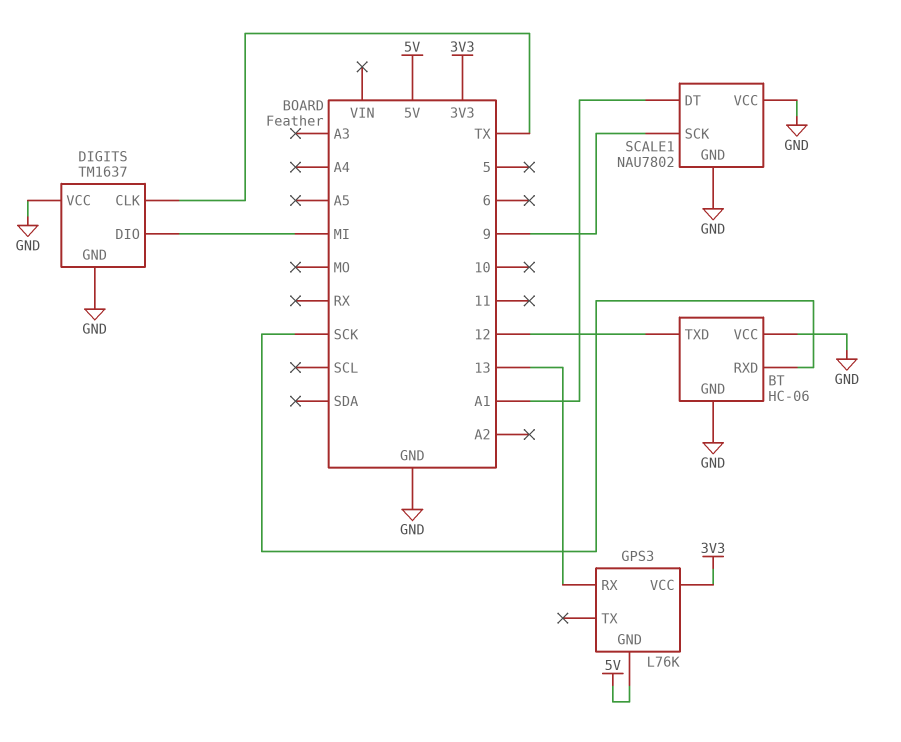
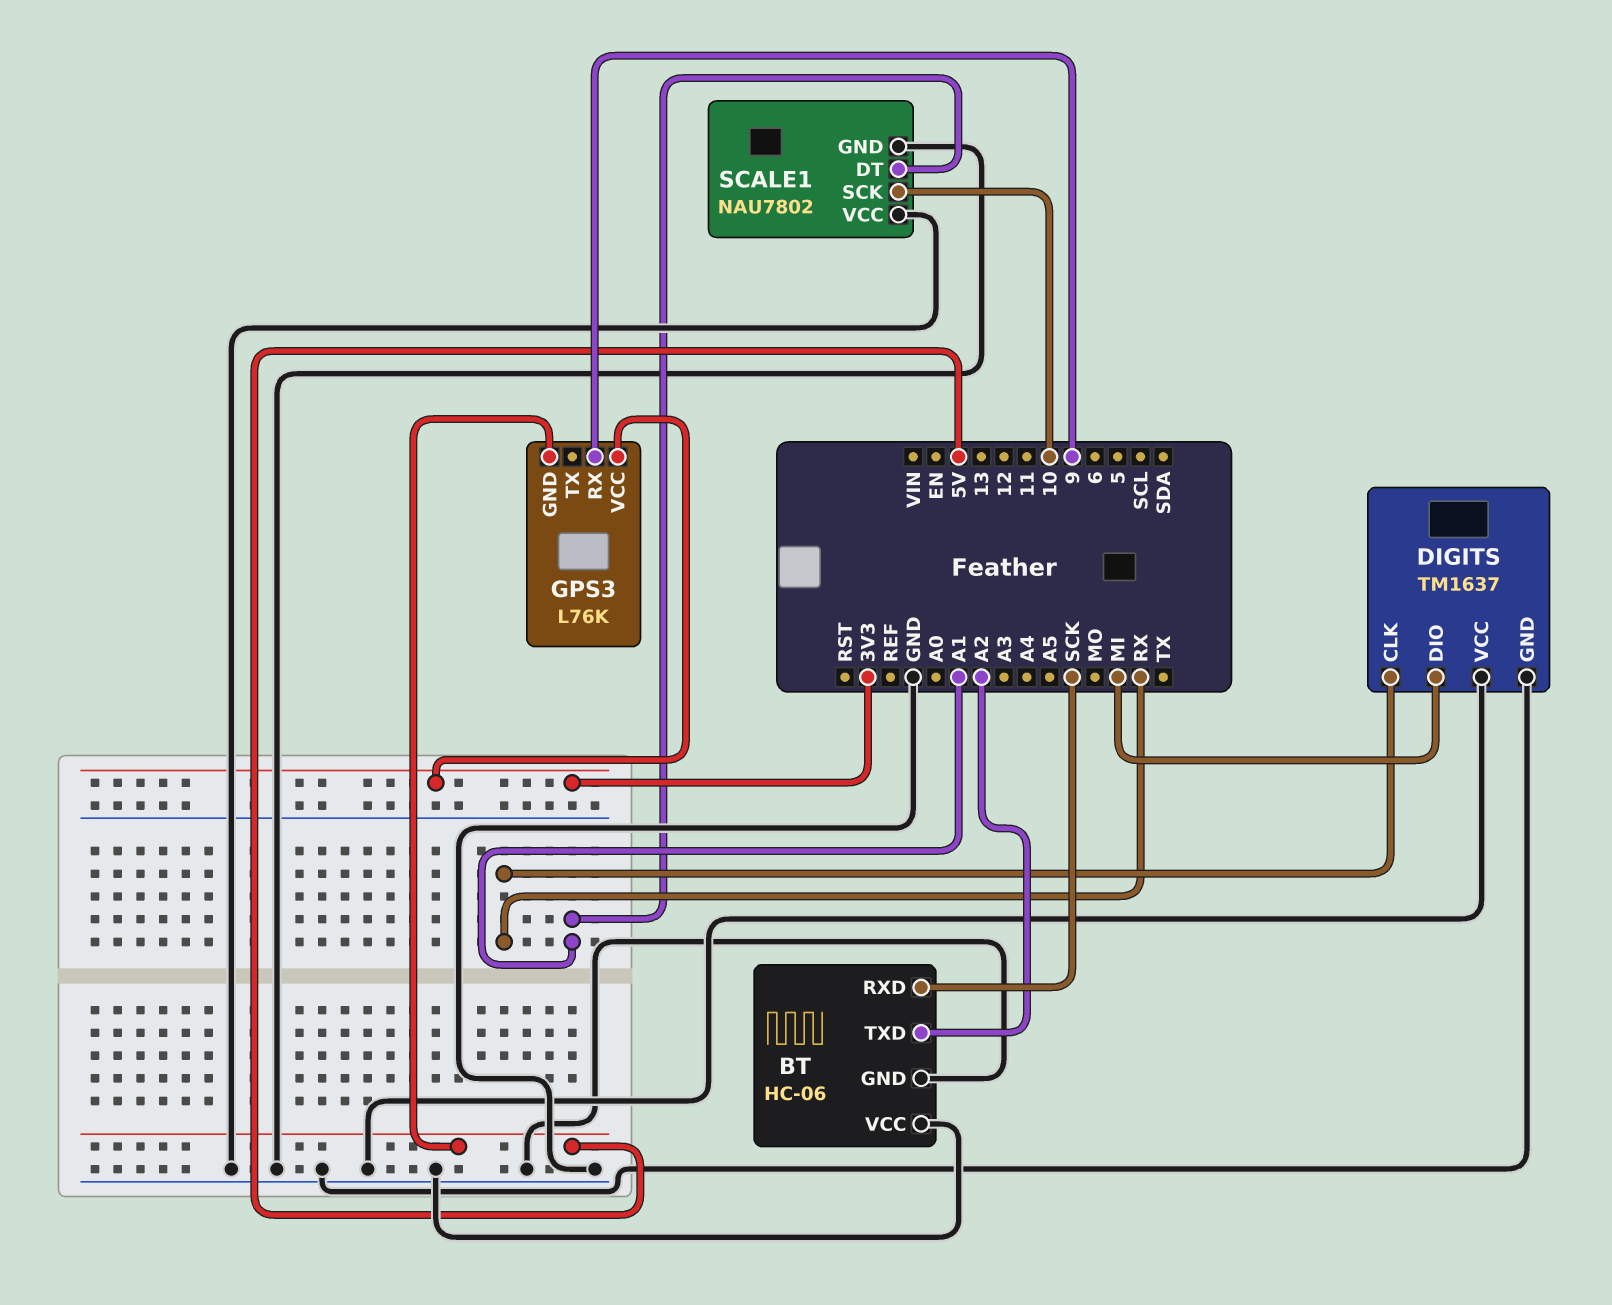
BT pin TXD: 12 -> A2
DIGITS pin CLK: TX -> RX
GPS3 pin RX: 13 -> 9
SCALE1 pin SCK: 9 -> 10

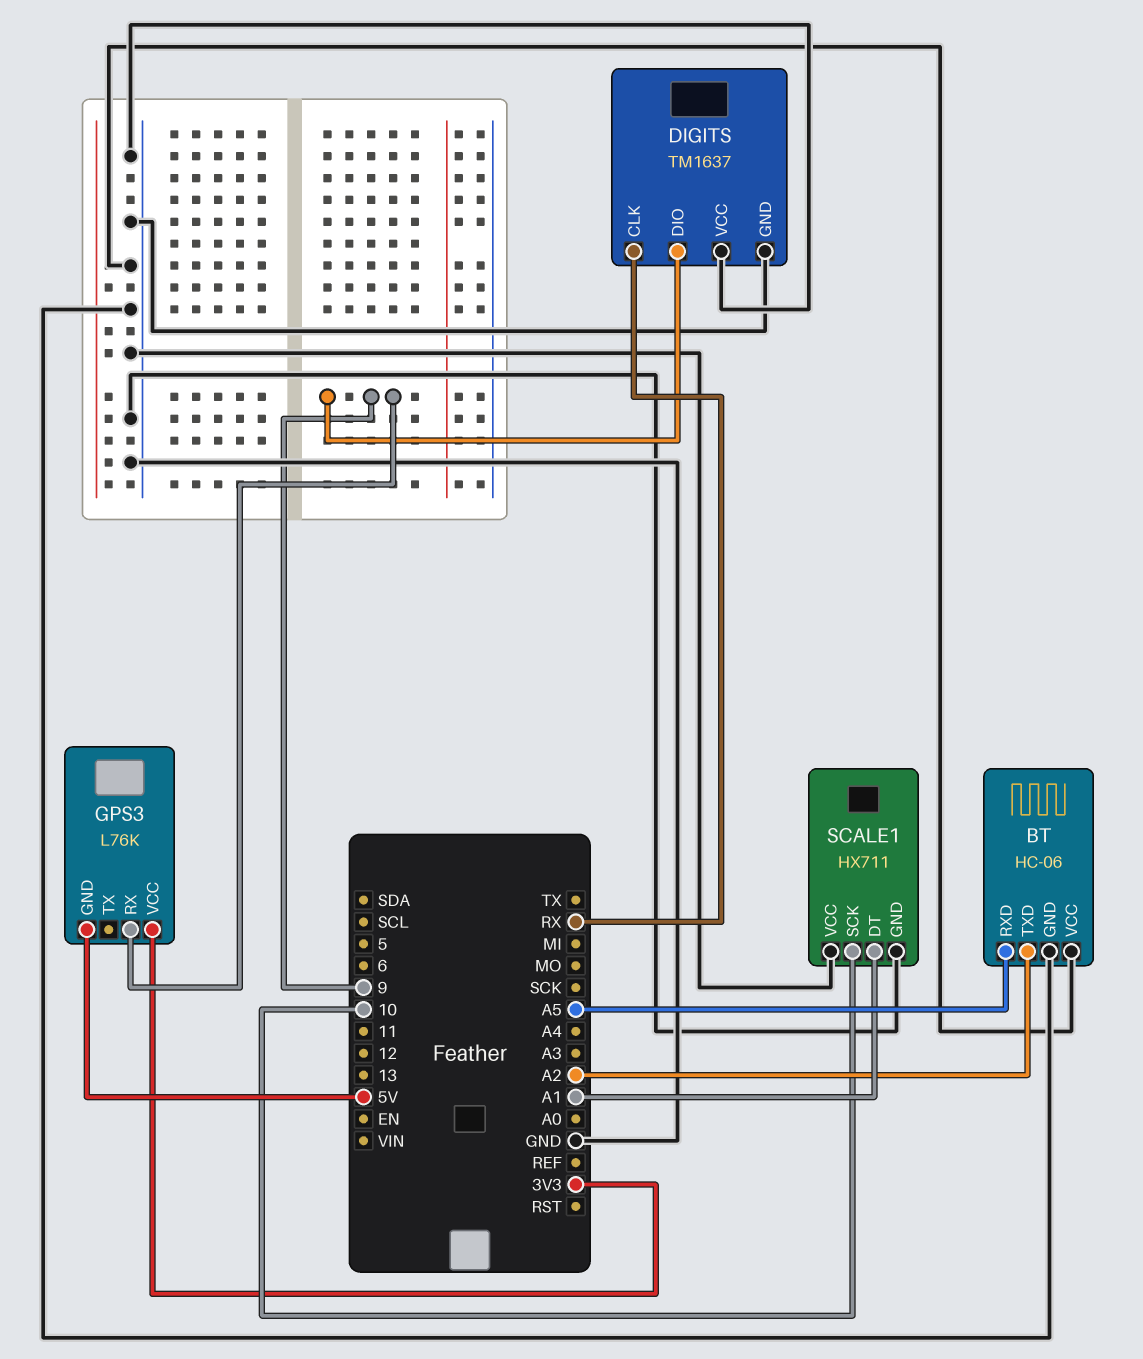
BT pin RXD: SCK -> A5
DIGITS pin DIO: MI -> 9
SCALE1: NAU7802 -> HX711

